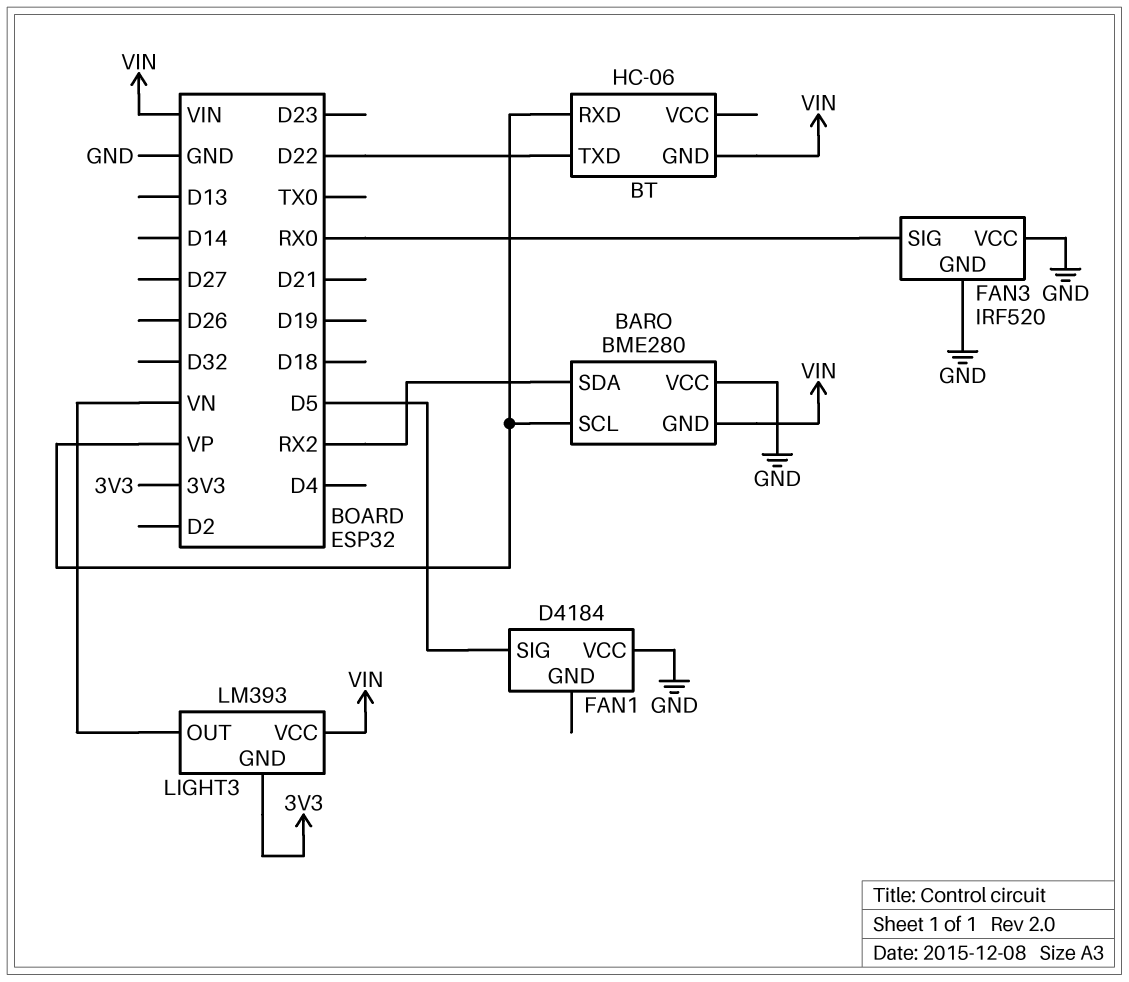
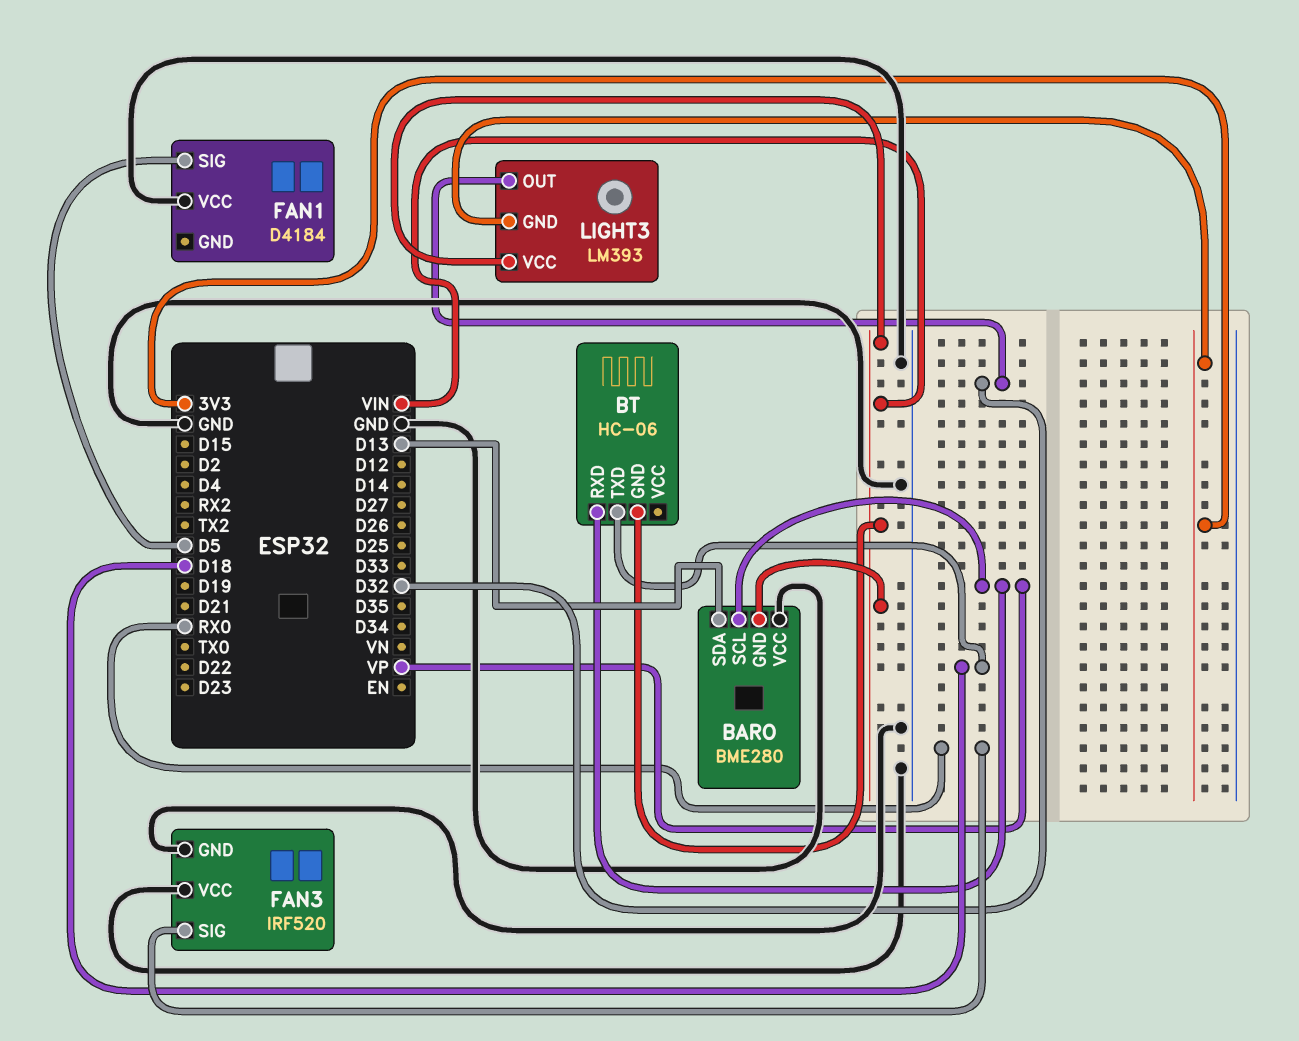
BARO pin SDA: RX2 -> D13
BT pin TXD: D22 -> D18
LIGHT3 pin OUT: VN -> D32

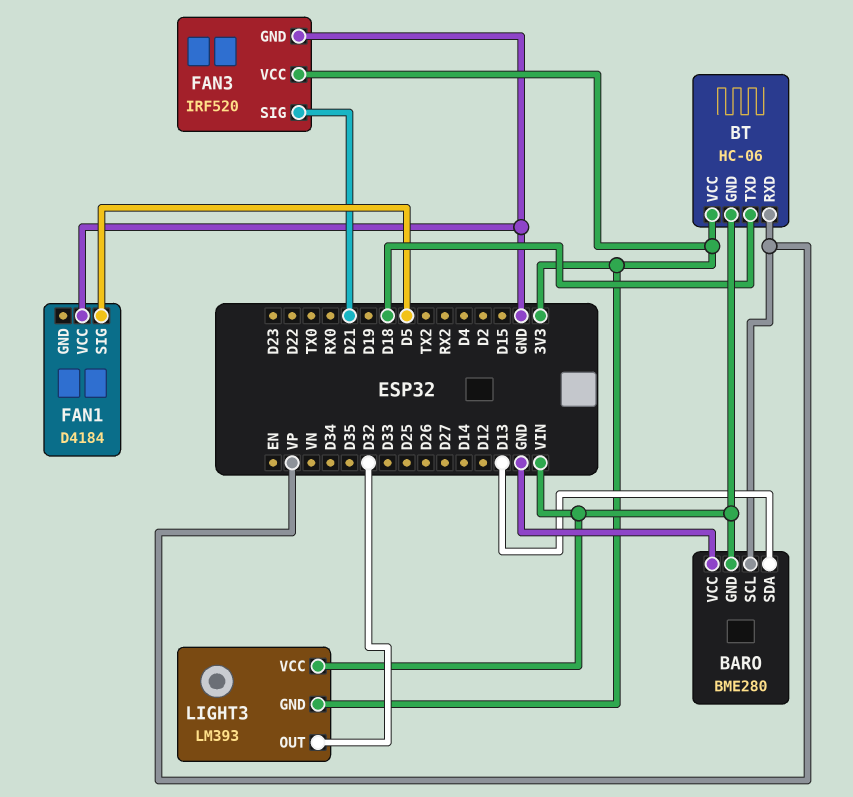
BT pin VCC: none -> 3V3
FAN3 pin SIG: RX0 -> D21
FAN3 pin VCC: GND -> 3V3

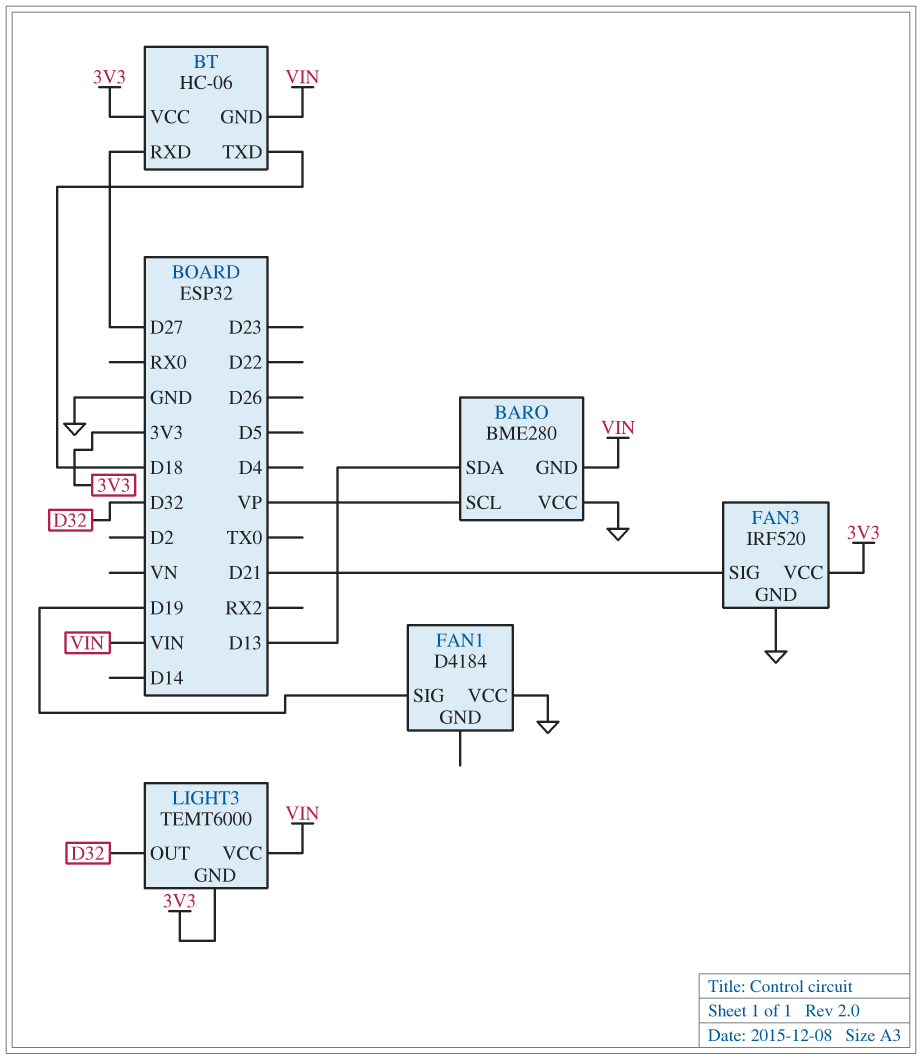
BT pin RXD: VP -> D27
FAN1 pin SIG: D5 -> D19
LIGHT3: LM393 -> TEMT6000

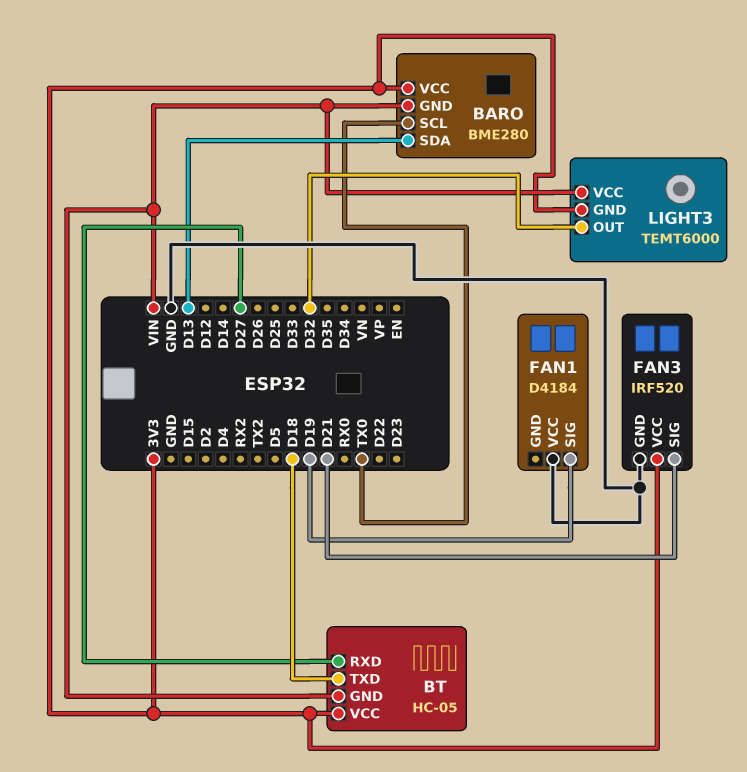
BARO pin SCL: VP -> TX0
BARO pin VCC: GND -> 3V3
BT: HC-06 -> HC-05

